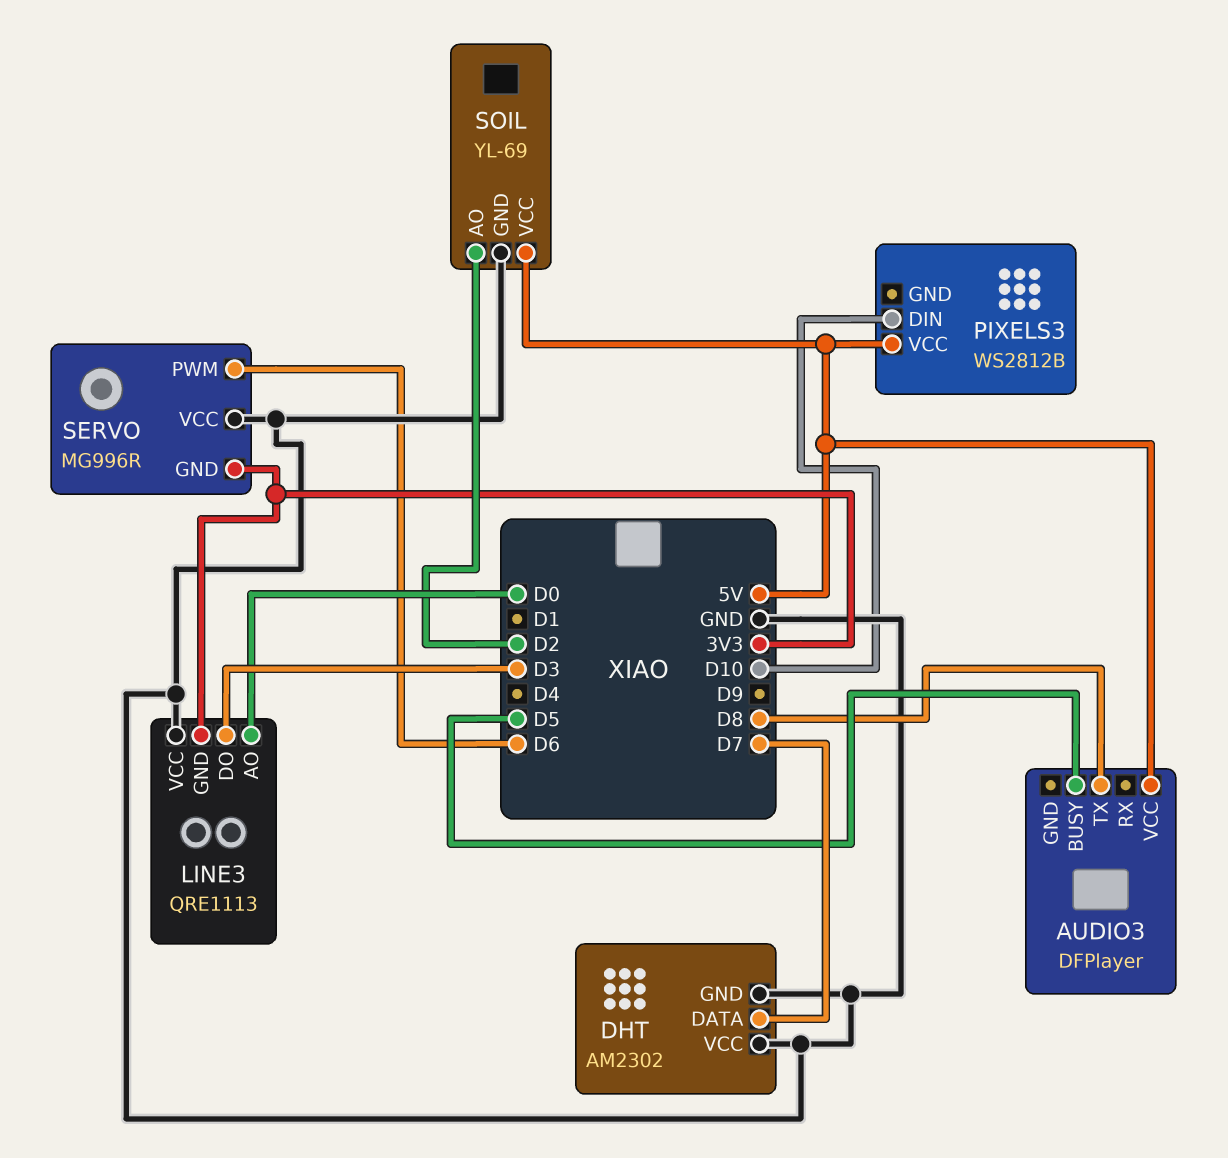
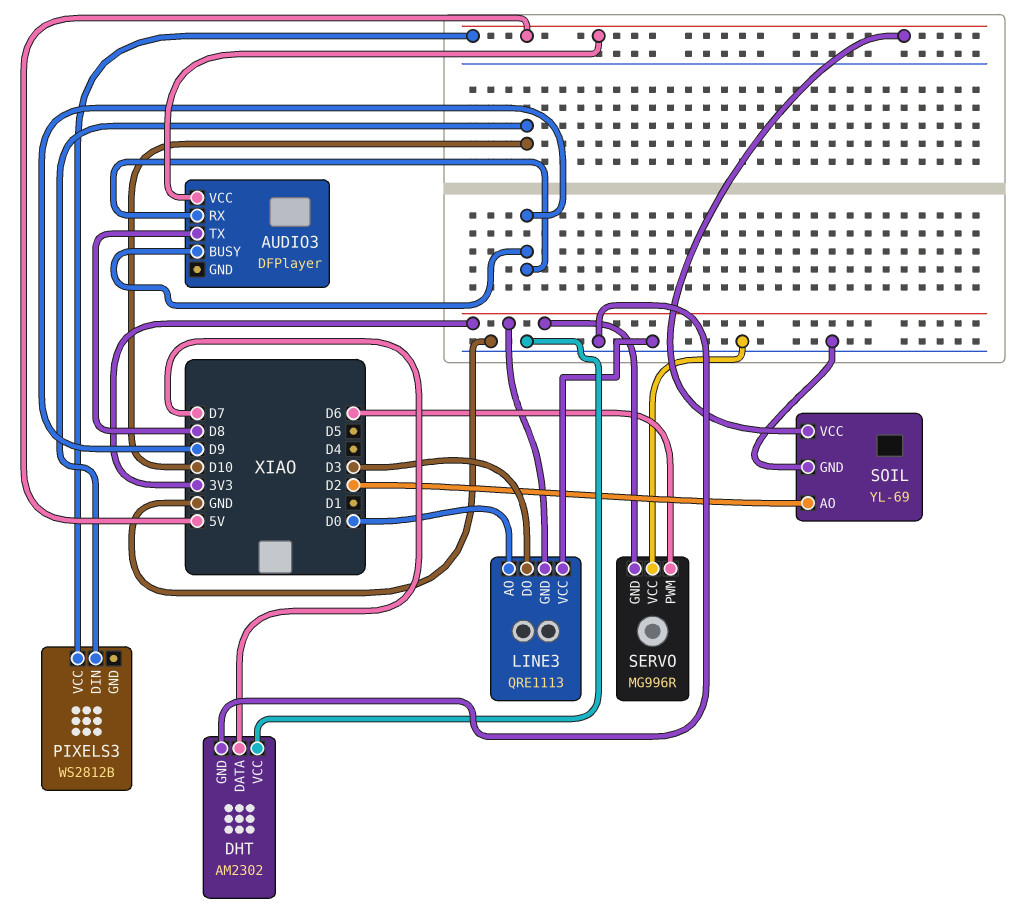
AUDIO3 pin BUSY: D5 -> D9
AUDIO3 pin RX: none -> D9

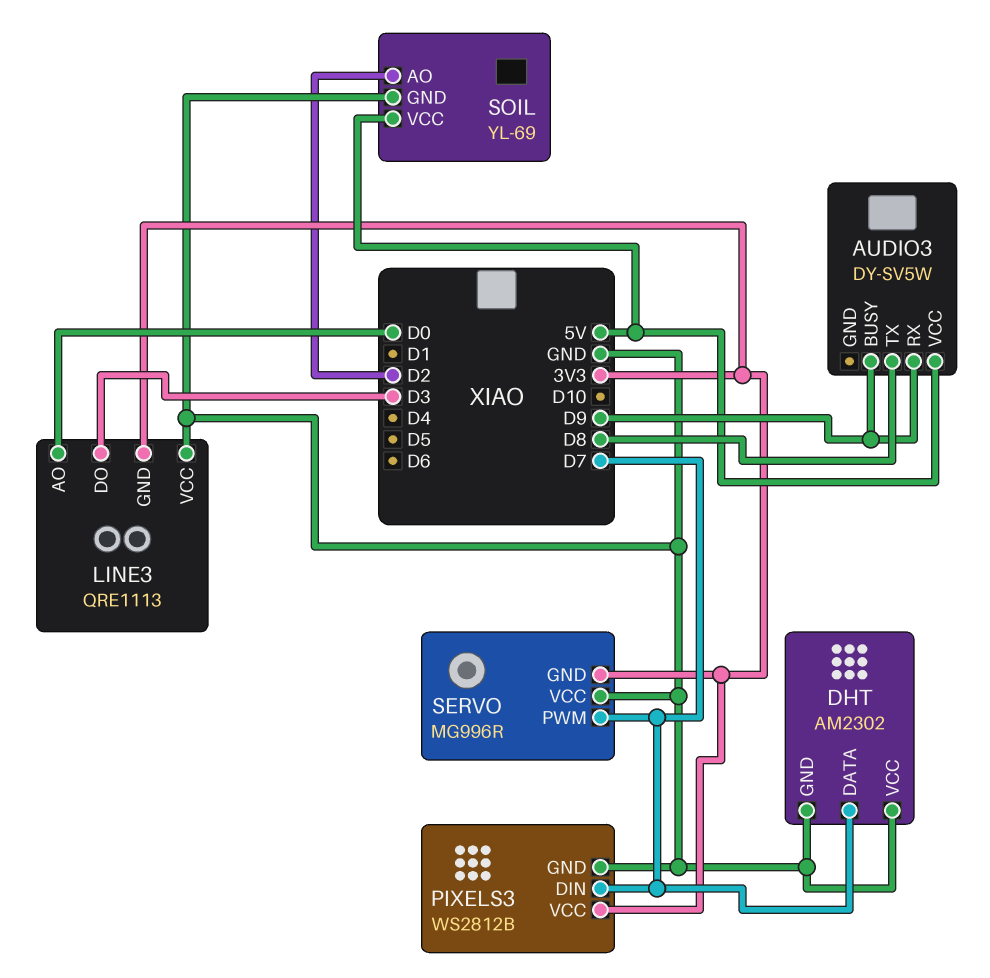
AUDIO3: DFPlayer -> DY-SV5W
PIXELS3 pin DIN: D10 -> D7
PIXELS3 pin GND: none -> GND
PIXELS3 pin VCC: 5V -> 3V3
SERVO pin PWM: D6 -> D7

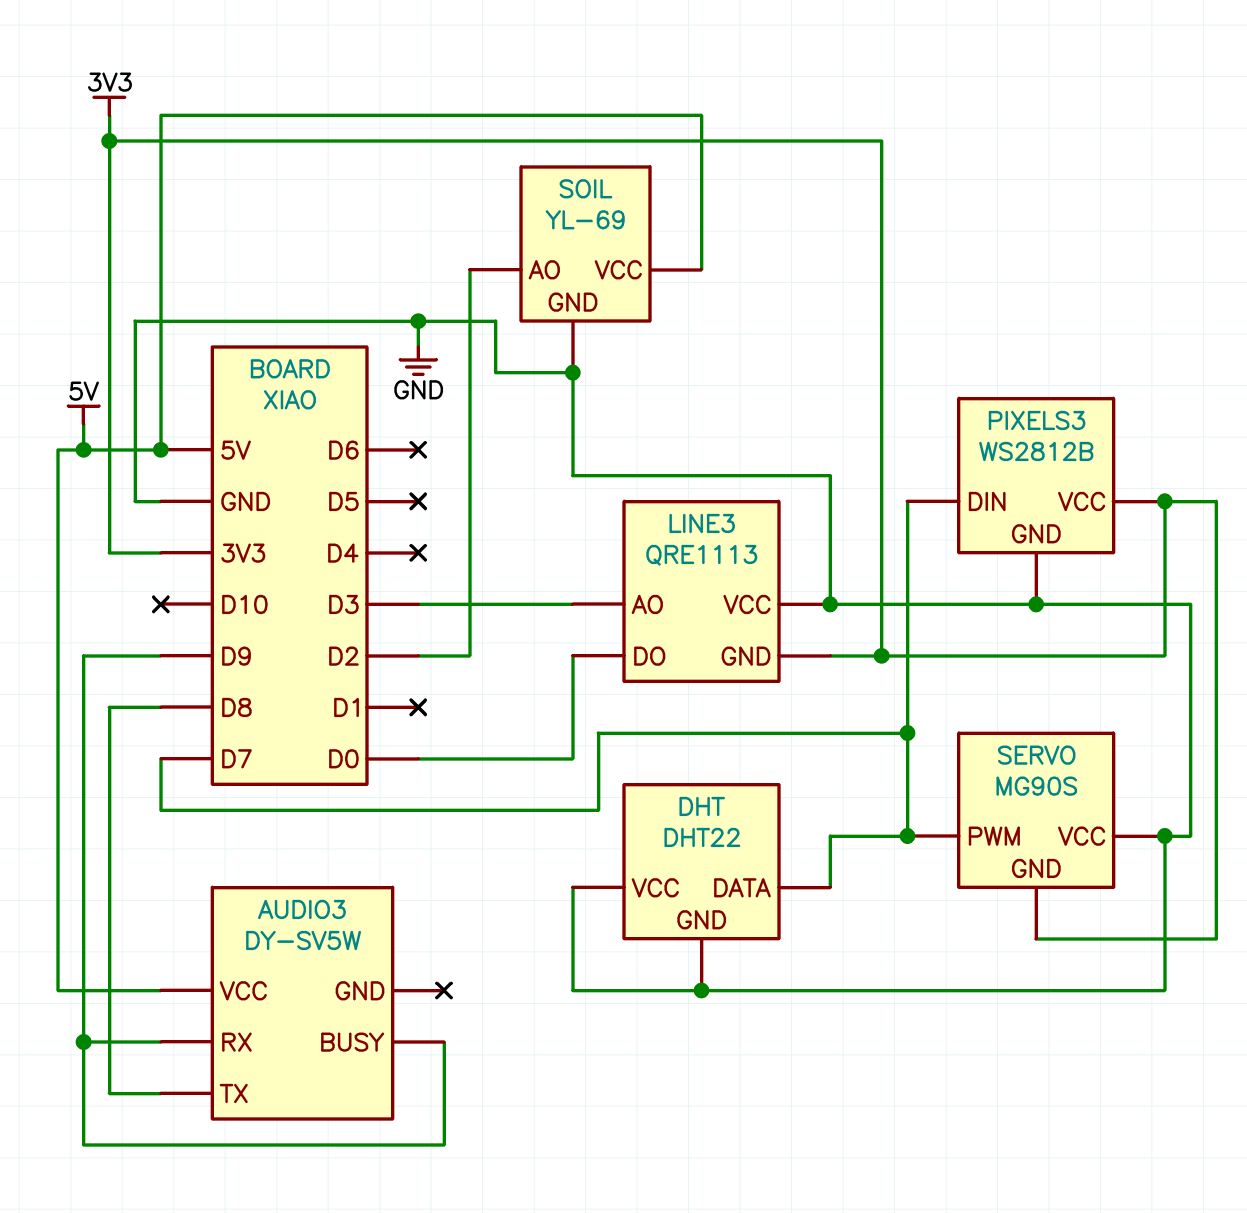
DHT: AM2302 -> DHT22
LINE3 pin AO: D0 -> D3
LINE3 pin DO: D3 -> D0
SERVO: MG996R -> MG90S

